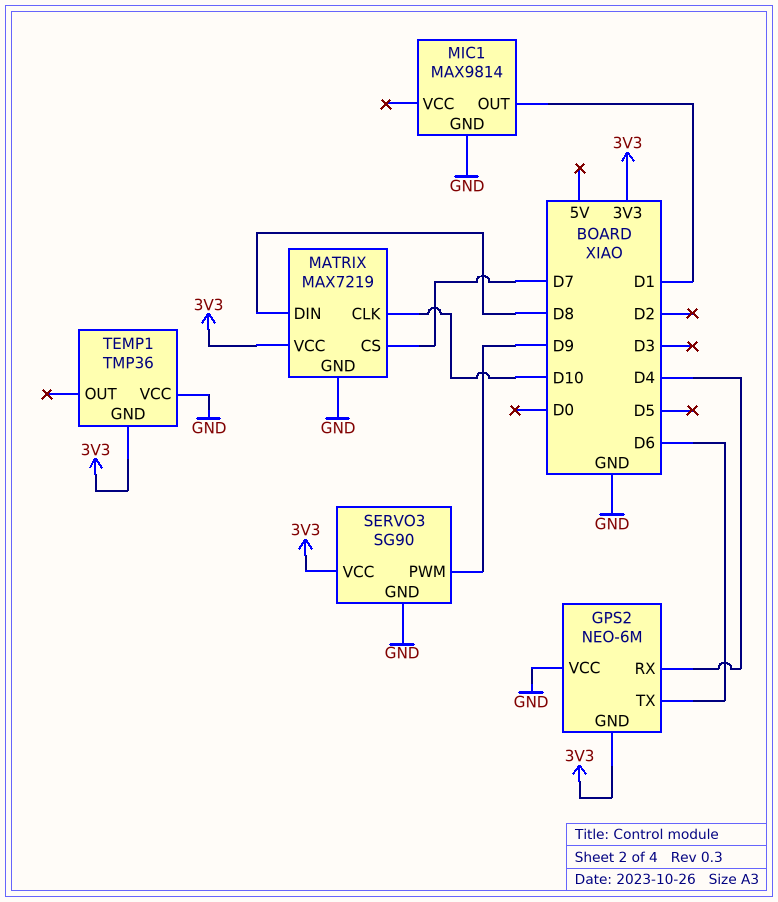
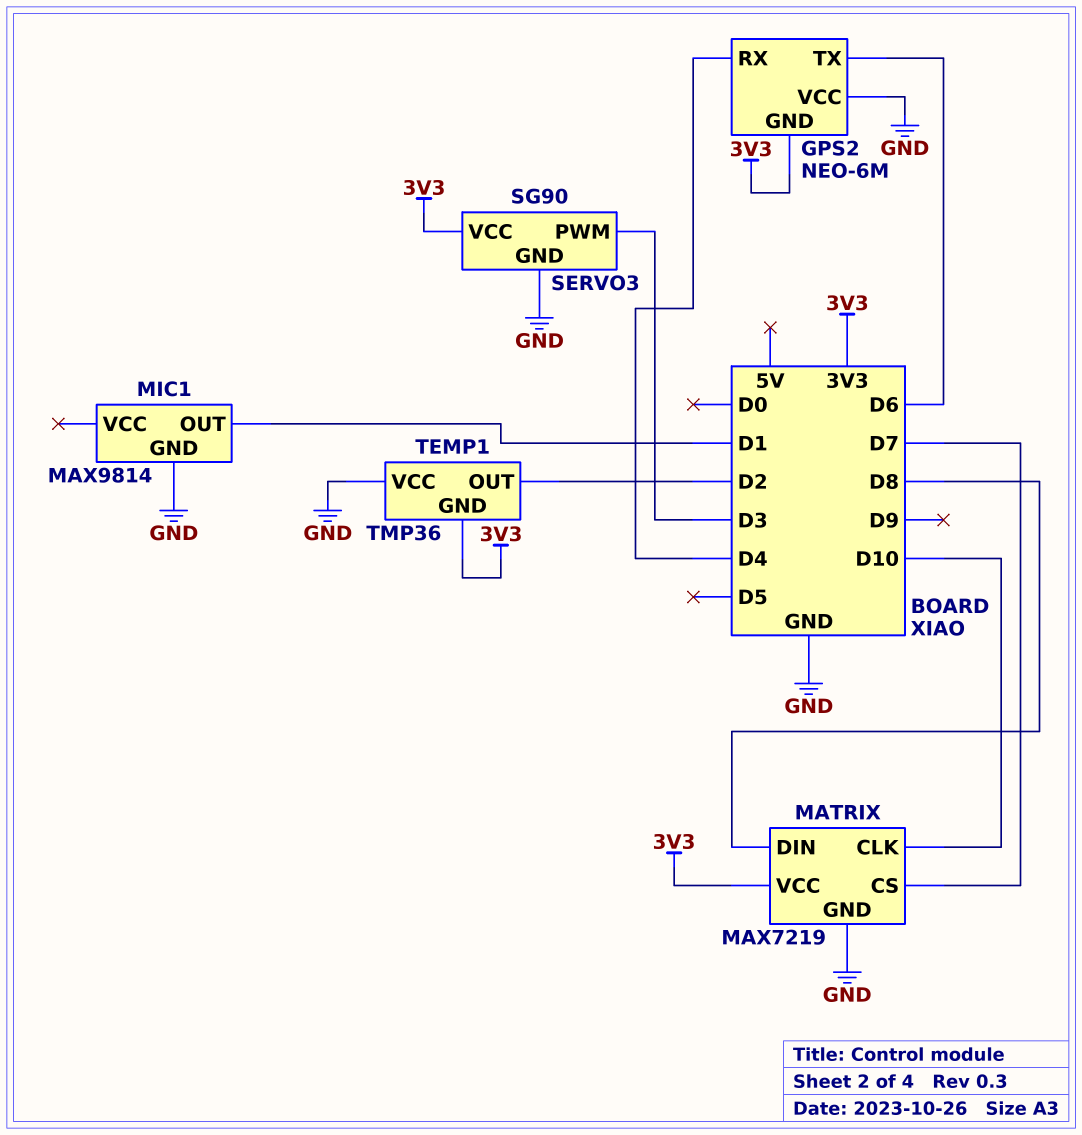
SERVO3 pin PWM: D9 -> D3
TEMP1 pin OUT: none -> D2

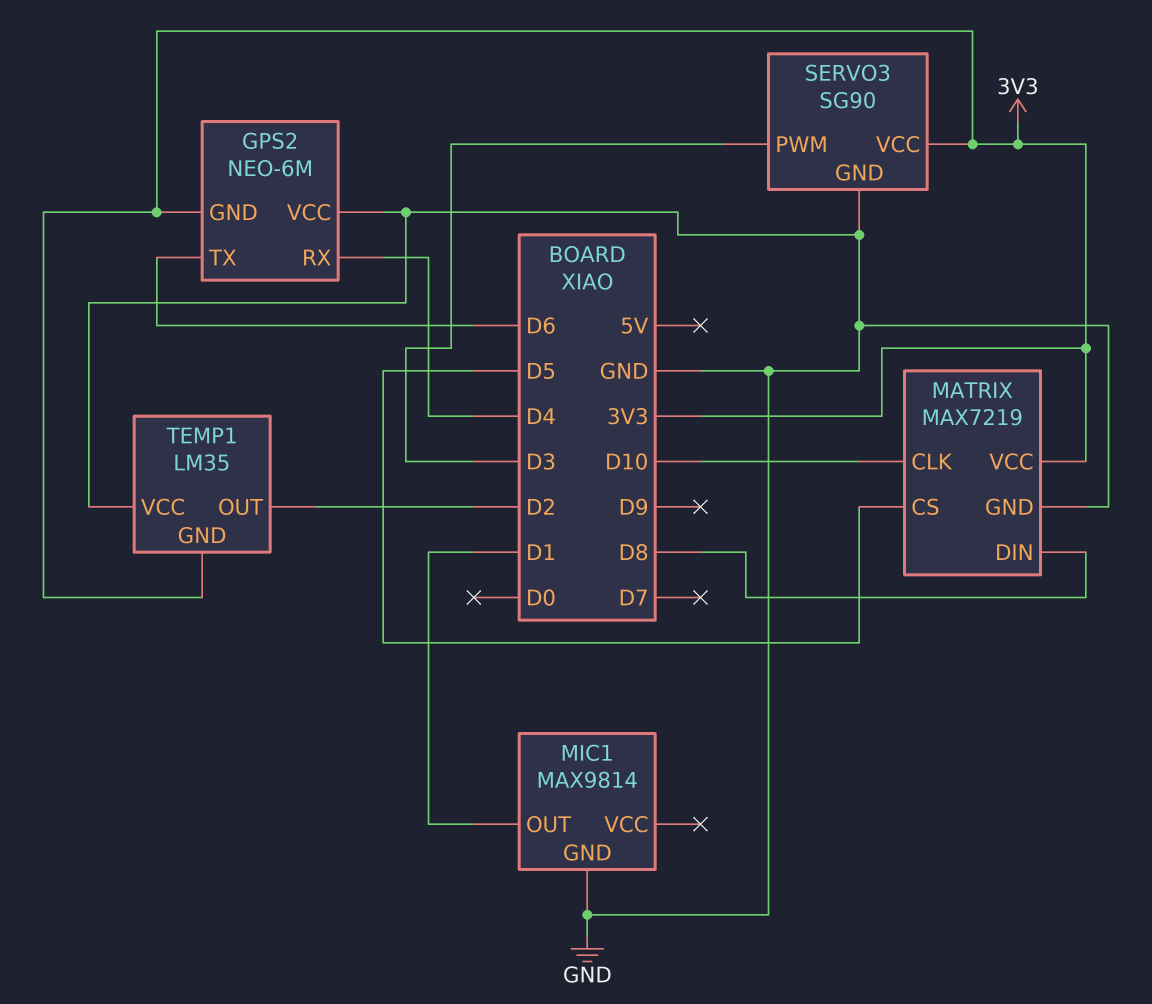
MATRIX pin CS: D7 -> D5
TEMP1: TMP36 -> LM35

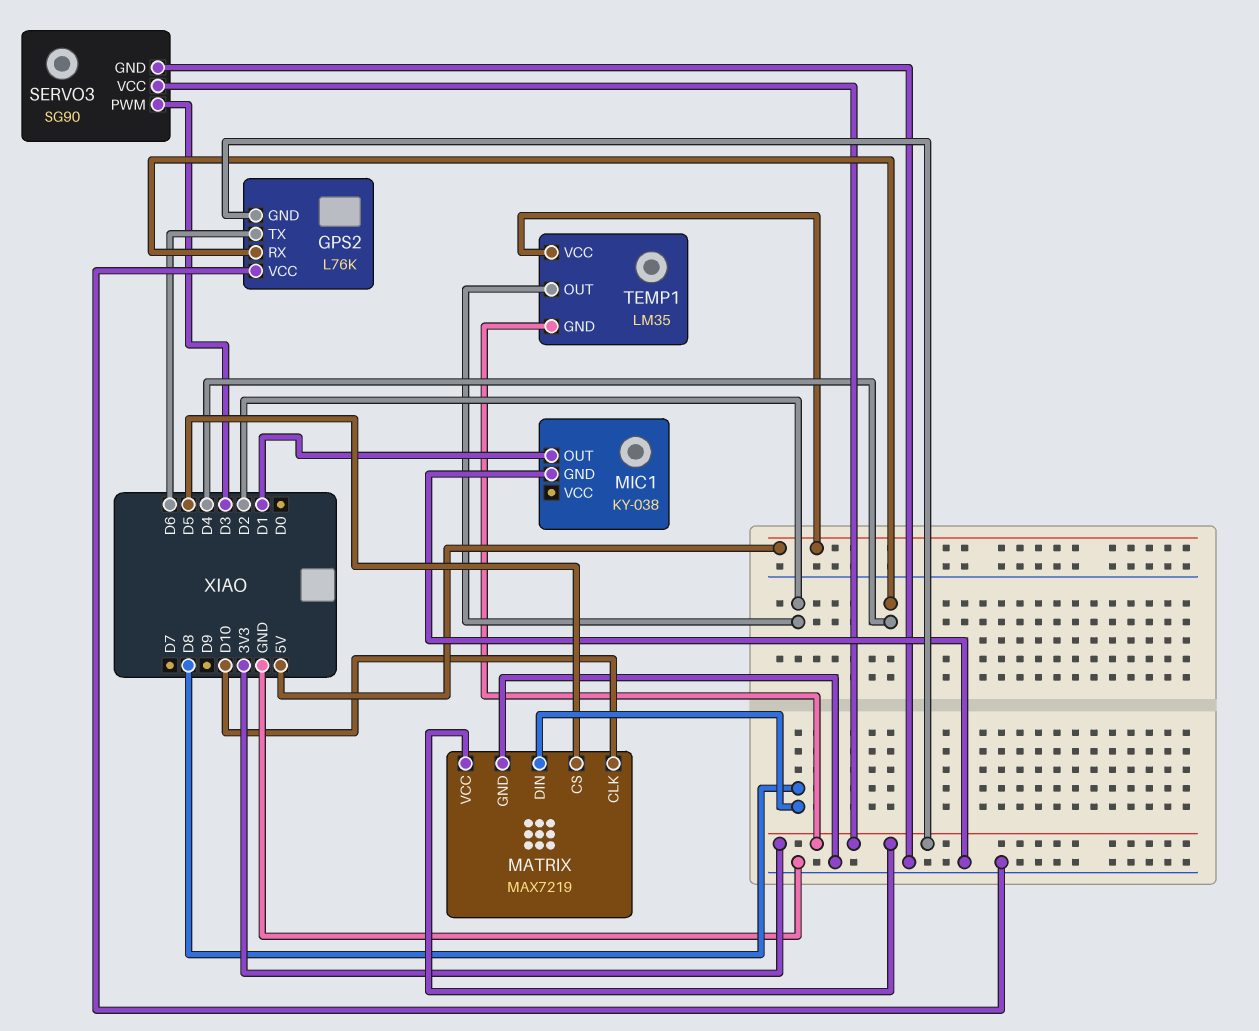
GPS2: NEO-6M -> L76K
MIC1: MAX9814 -> KY-038
TEMP1 pin VCC: GND -> 5V

